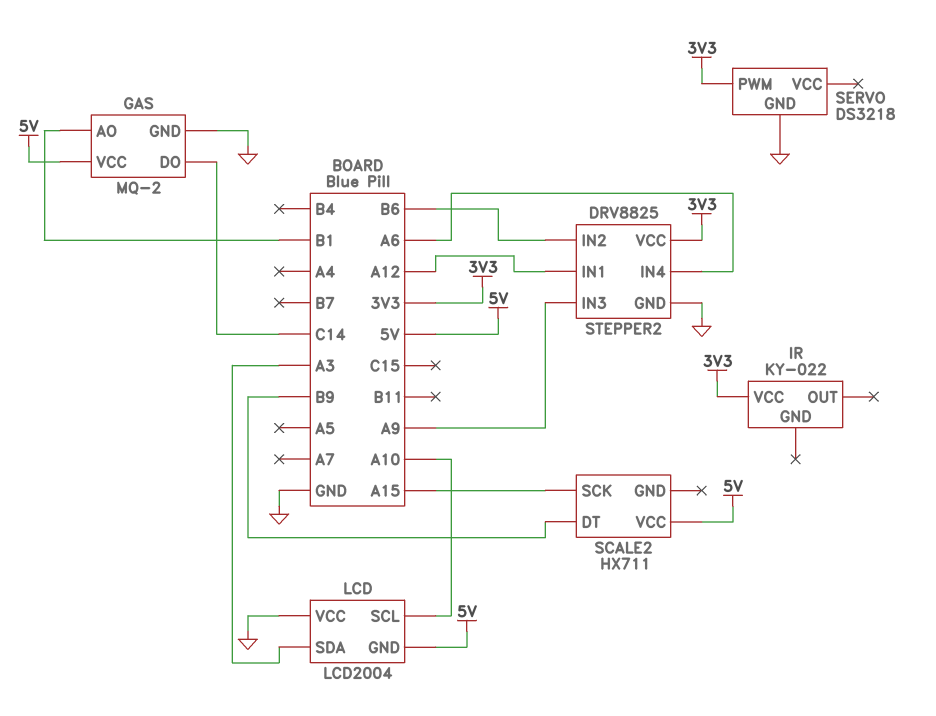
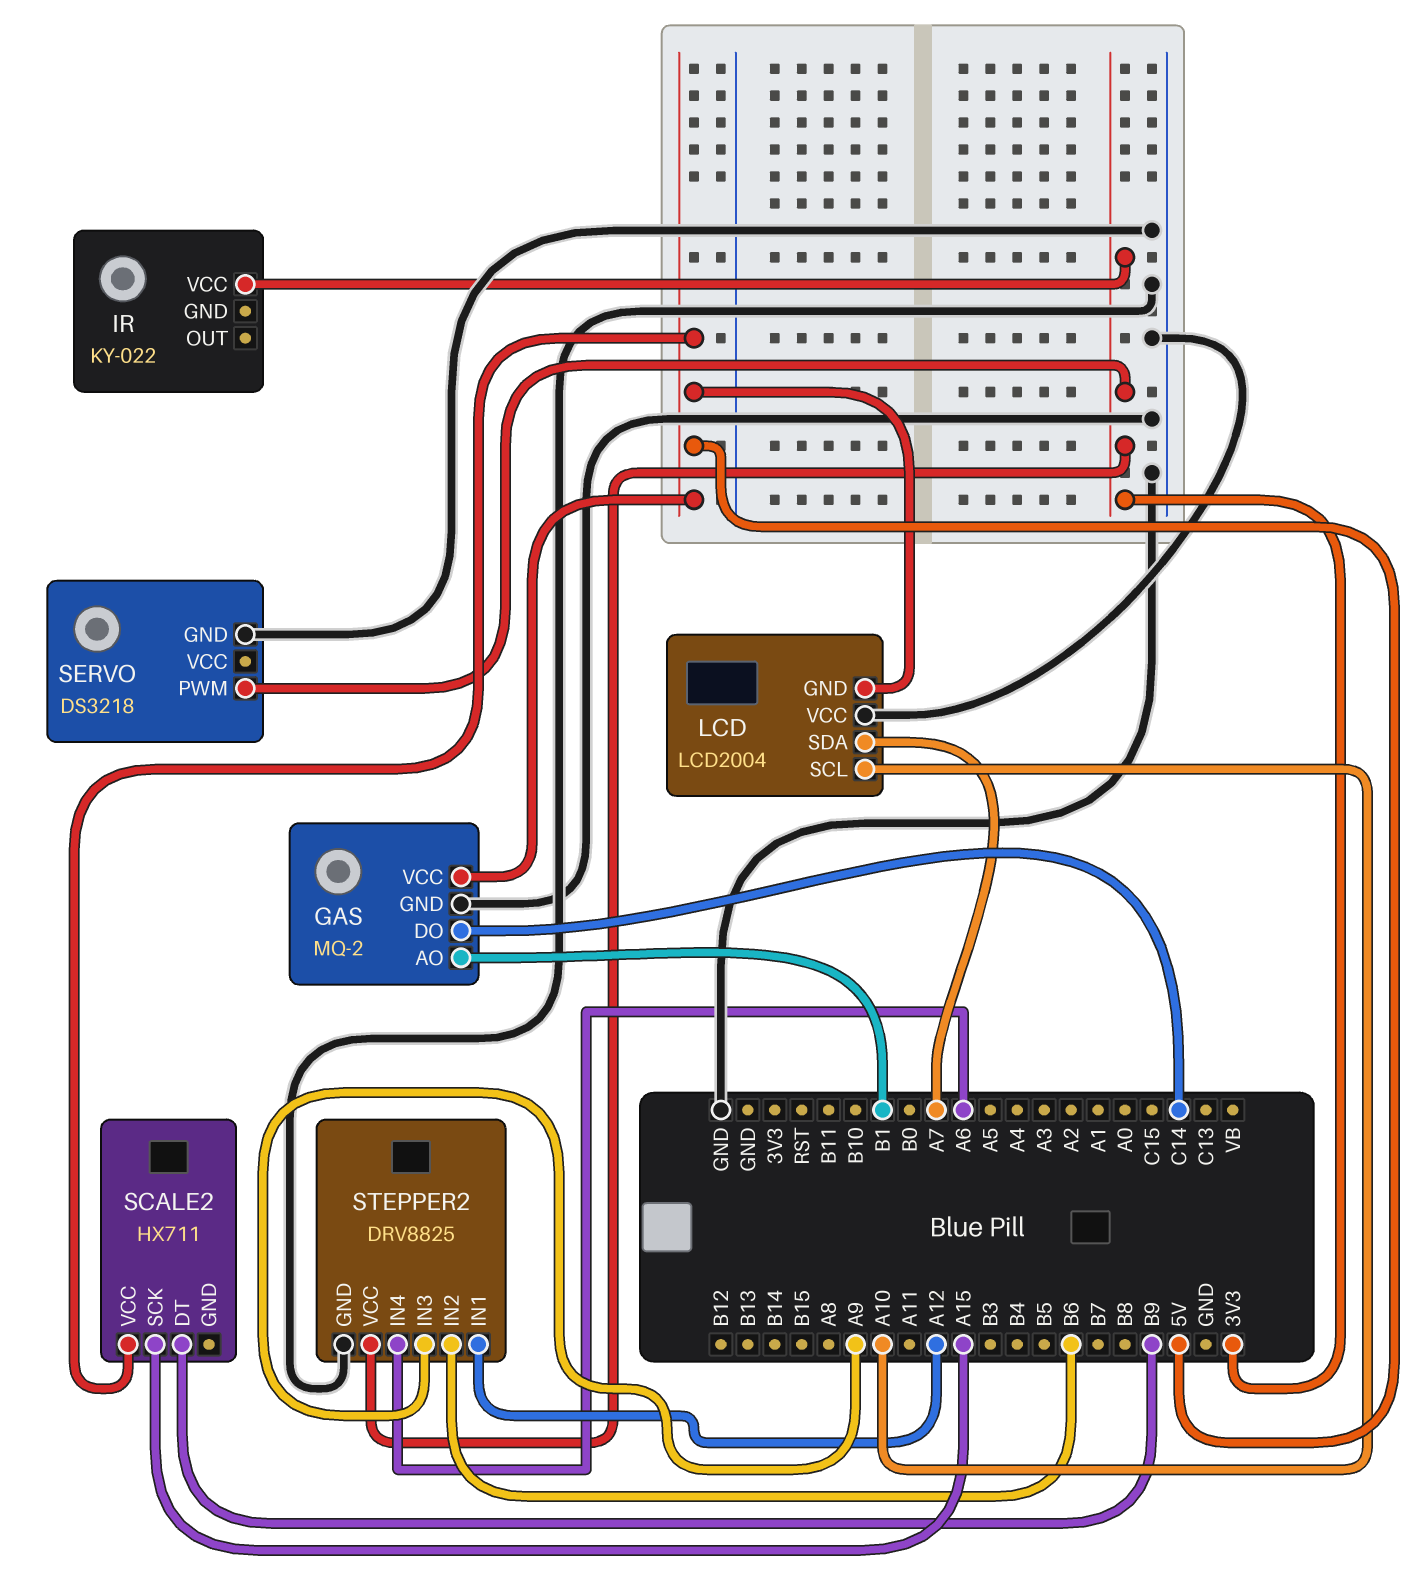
LCD pin SDA: A3 -> A7

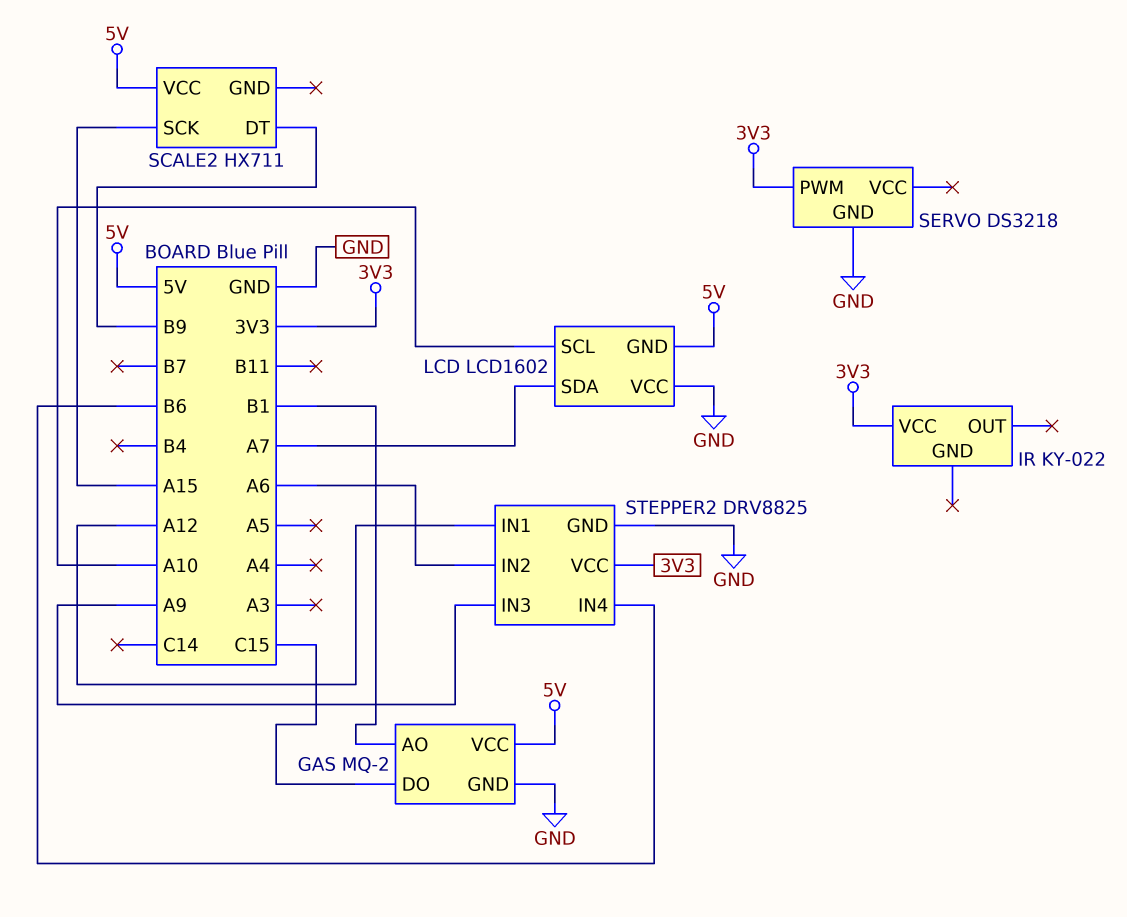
GAS pin DO: C14 -> C15
LCD: LCD2004 -> LCD1602
STEPPER2 pin IN2: B6 -> A6
STEPPER2 pin IN4: A6 -> B6

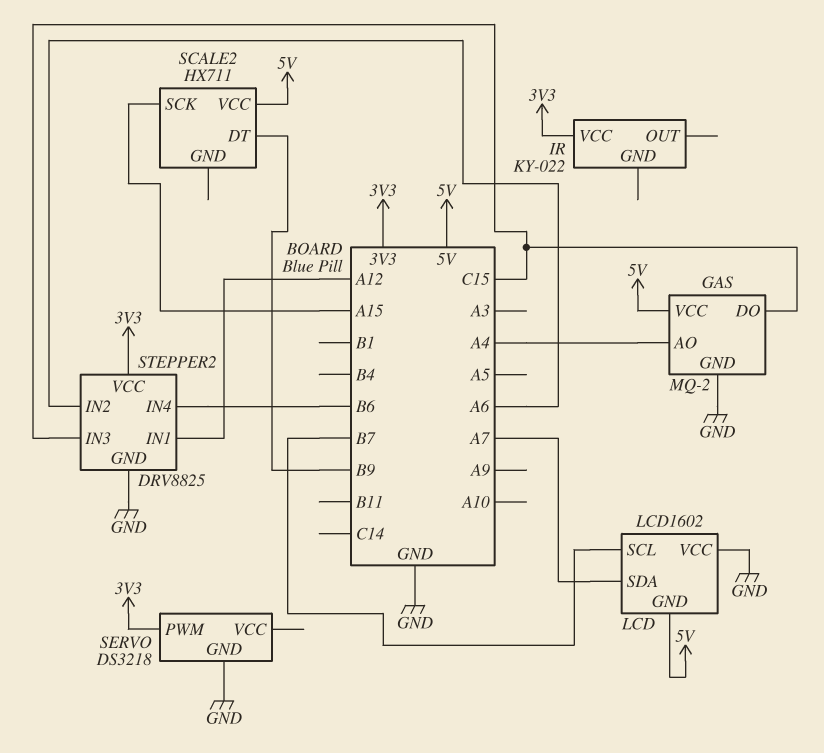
GAS pin AO: B1 -> A4
LCD pin SCL: A10 -> B7
STEPPER2 pin IN3: A9 -> C15

